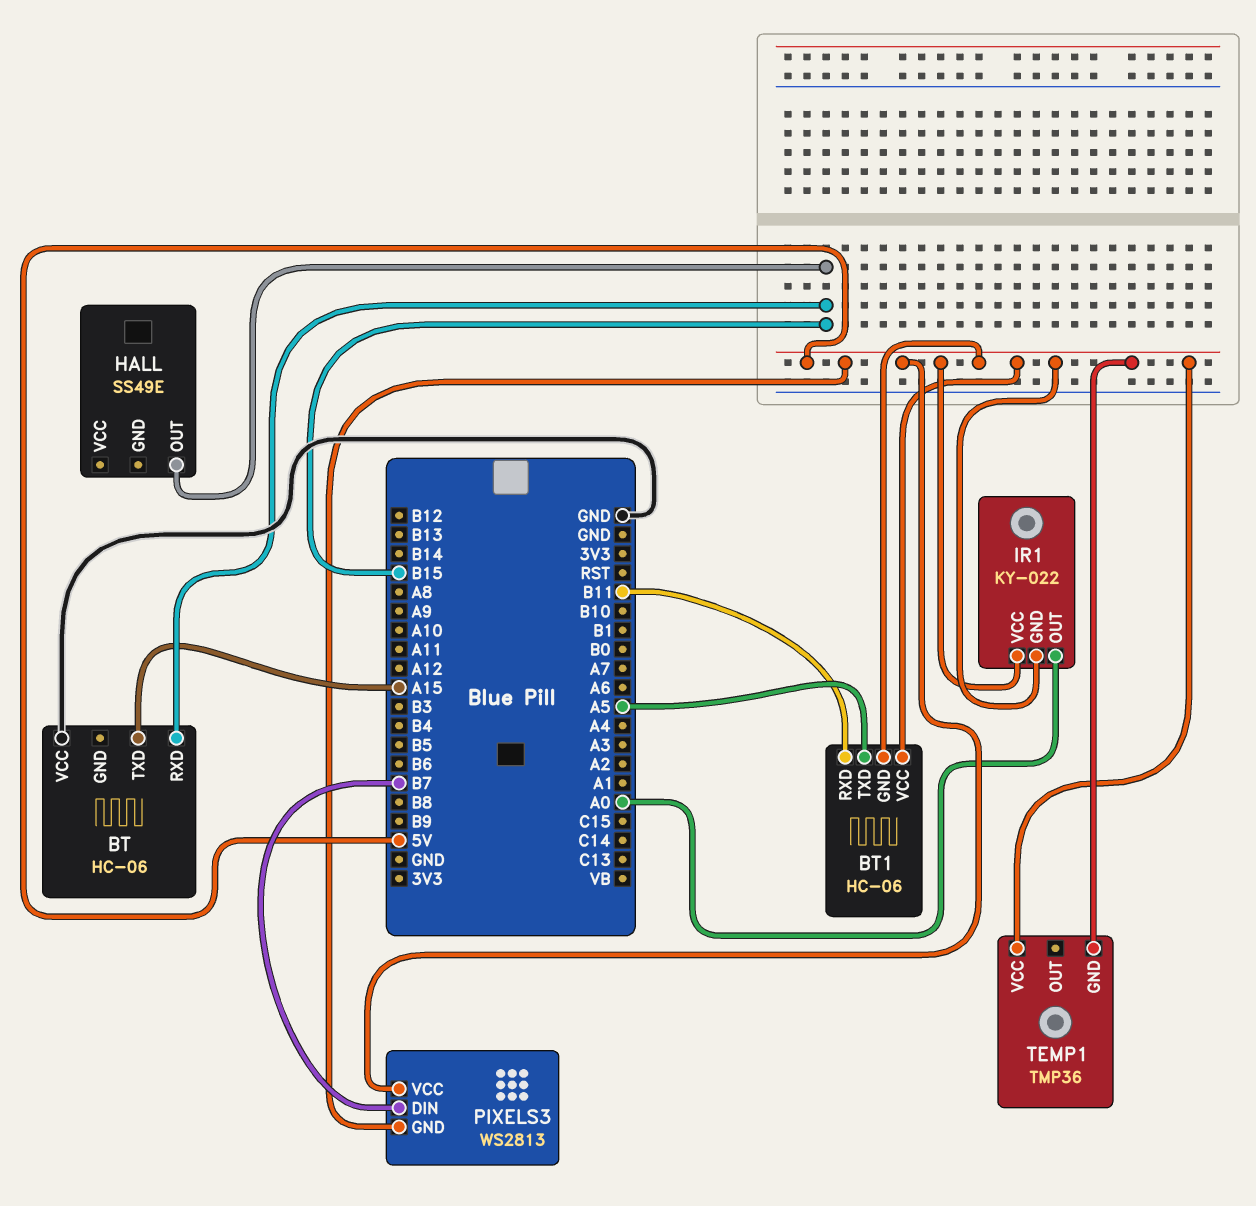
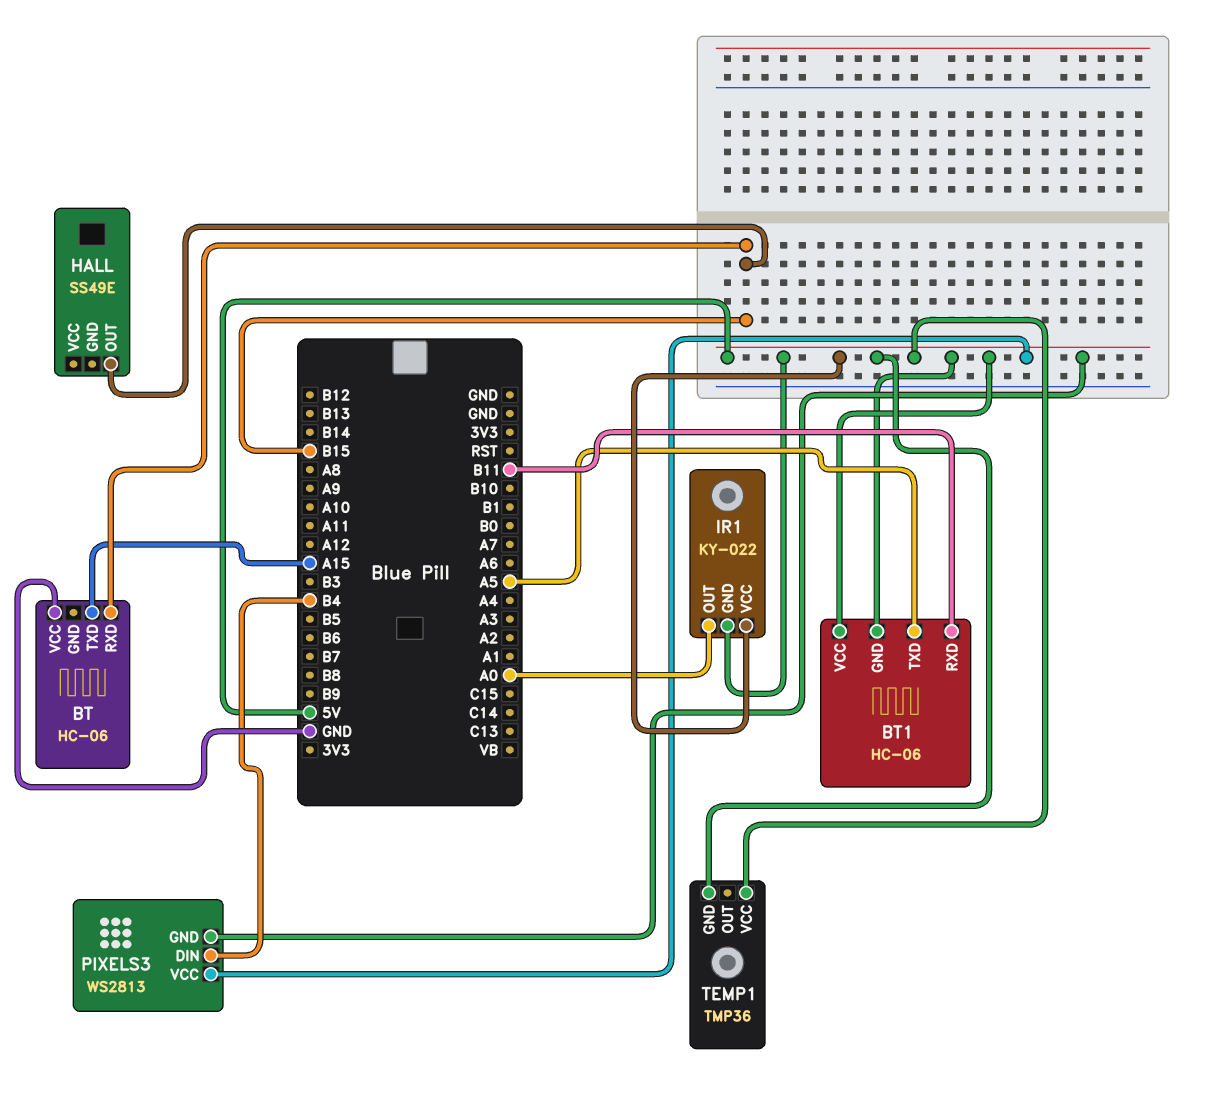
PIXELS3 pin DIN: B7 -> B4

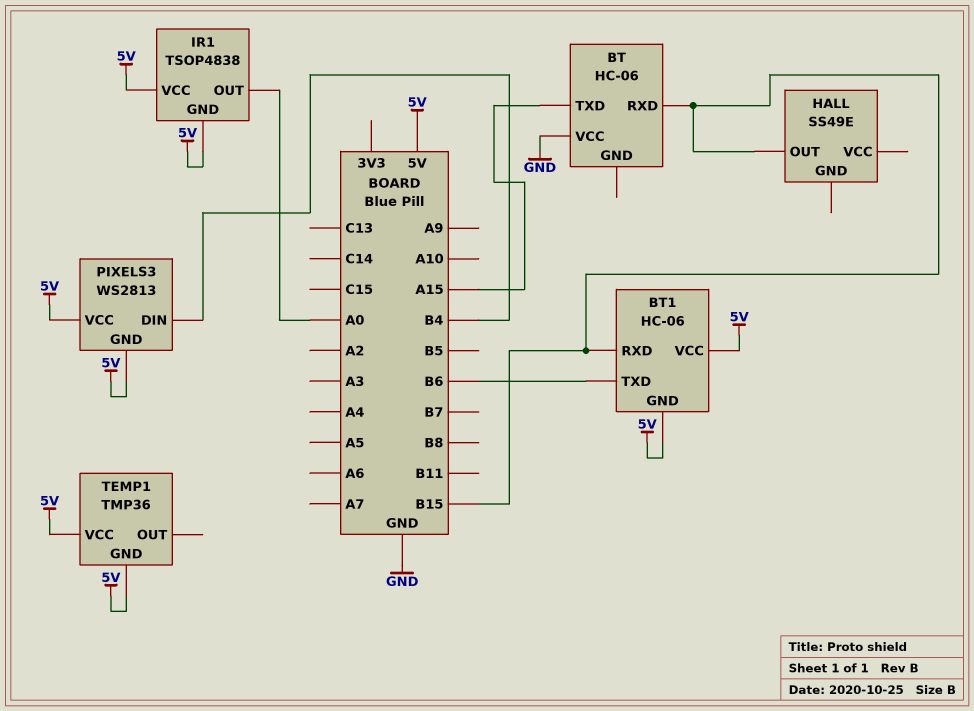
BT1 pin RXD: B11 -> B15
BT1 pin TXD: A5 -> B6
IR1: KY-022 -> TSOP4838

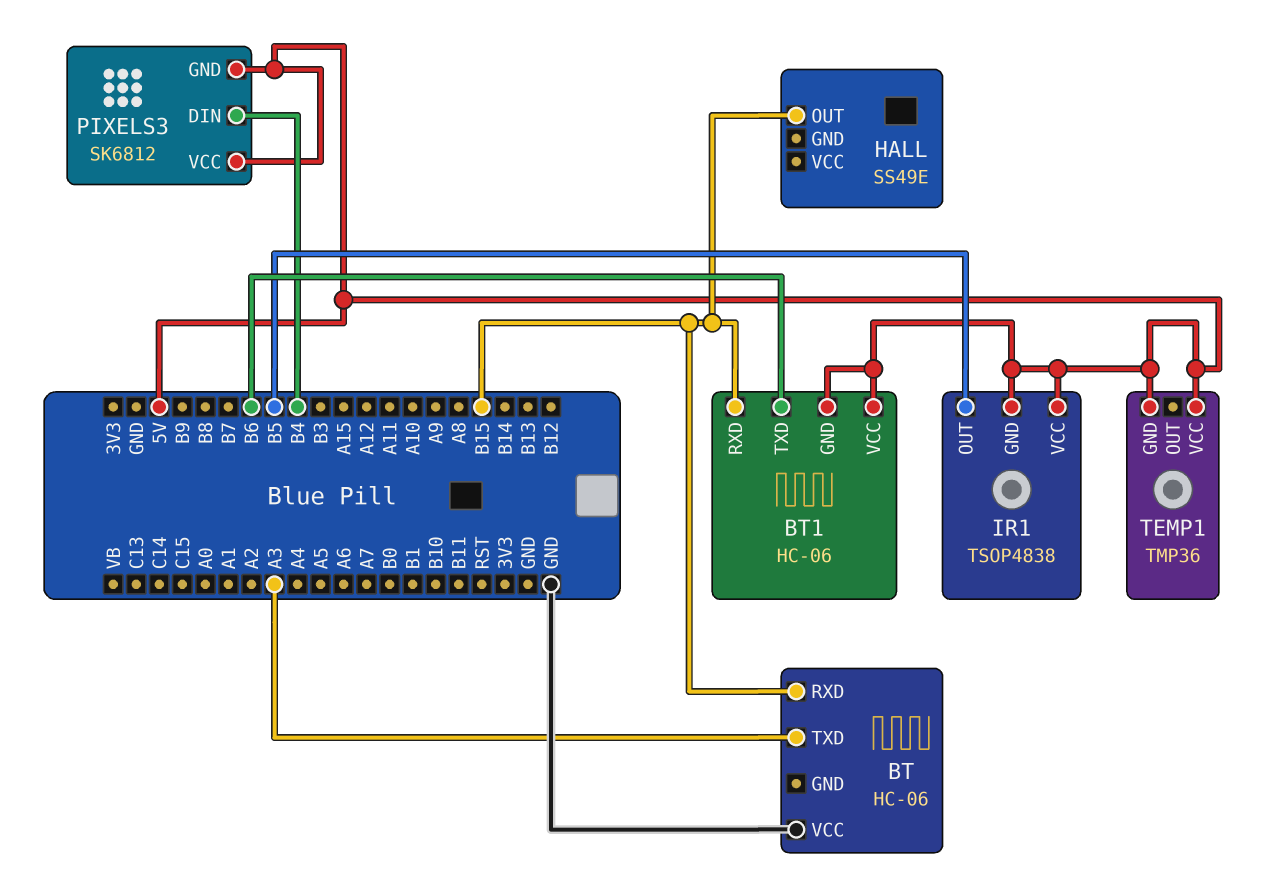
BT pin TXD: A15 -> A3
IR1 pin OUT: A0 -> B5
PIXELS3: WS2813 -> SK6812

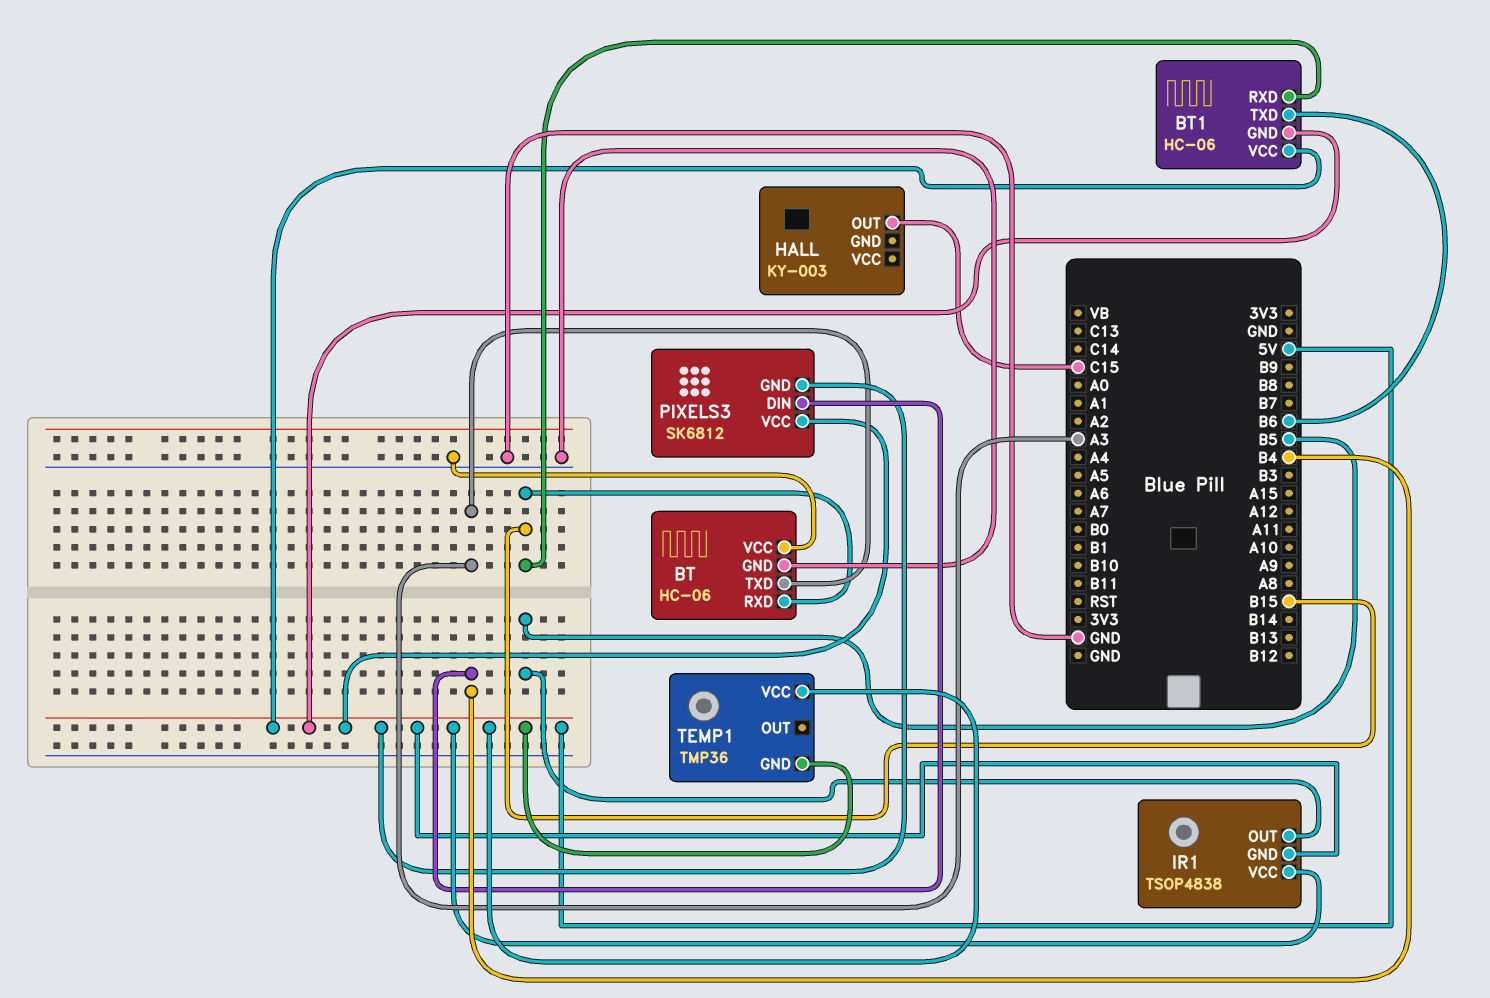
BT pin GND: none -> GND
HALL: SS49E -> KY-003
HALL pin OUT: B15 -> C15

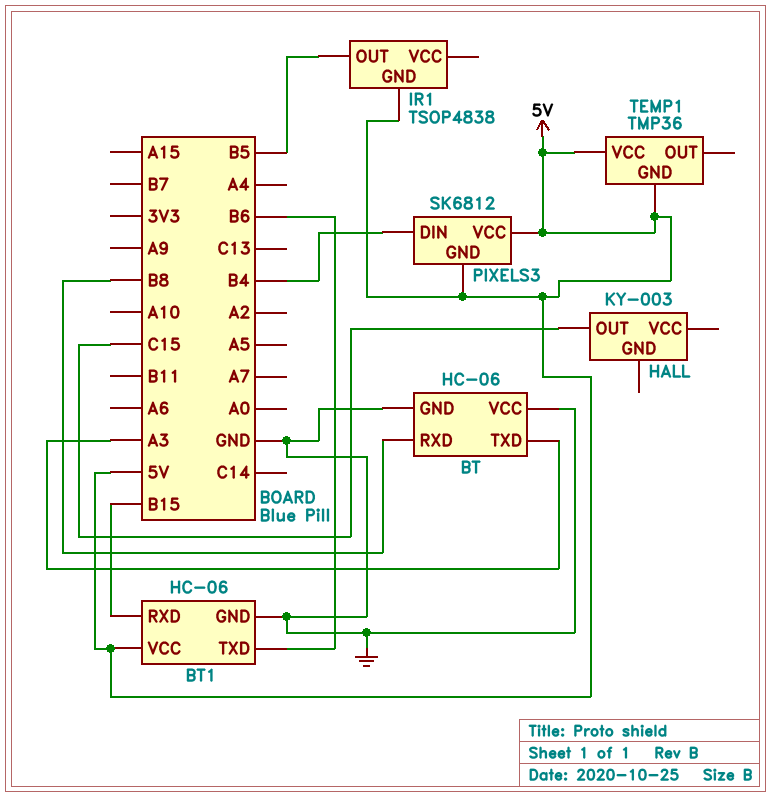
BT pin RXD: B15 -> B8
BT1 pin GND: 5V -> GND
IR1 pin VCC: 5V -> none

